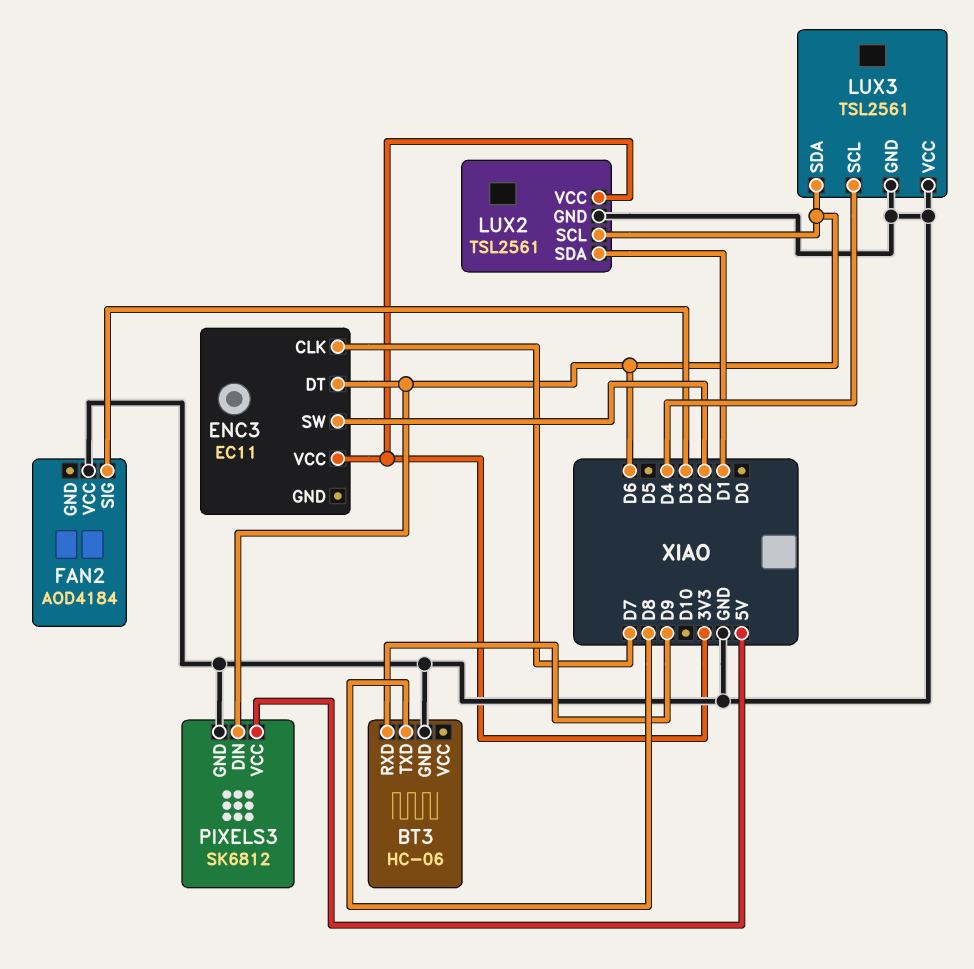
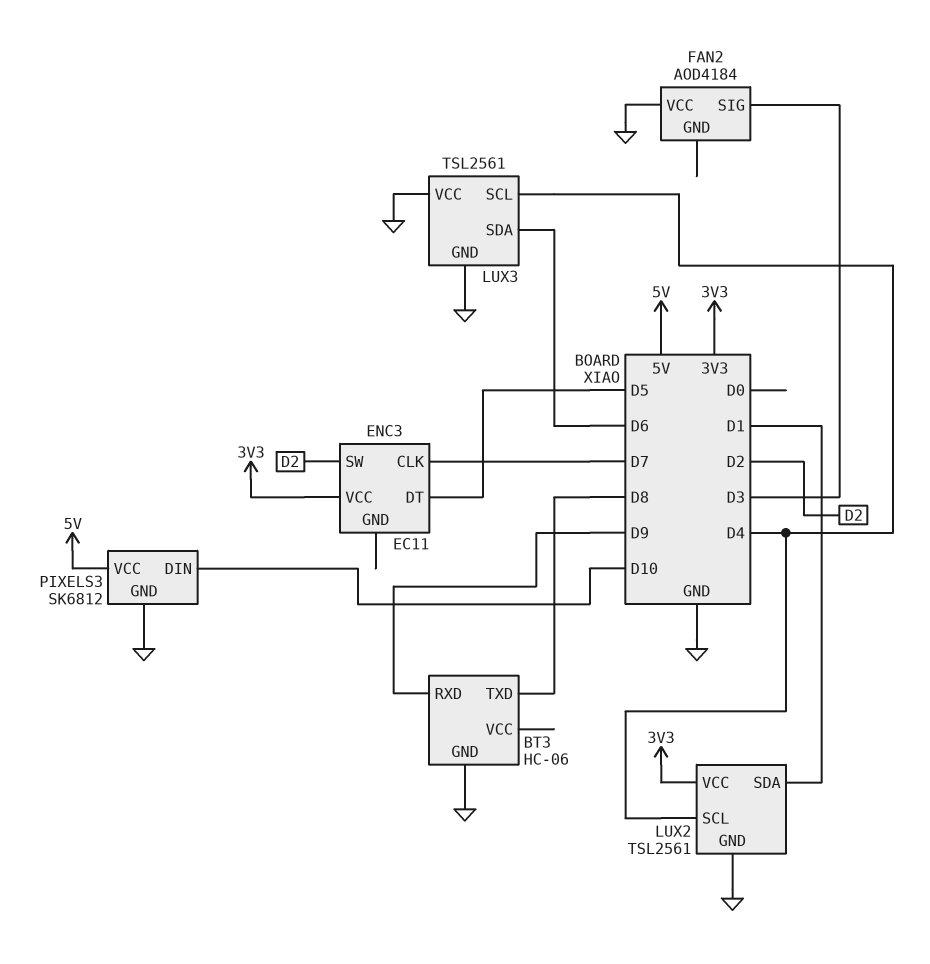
ENC3 pin DT: D6 -> D5
LUX2 pin SCL: D6 -> D4
PIXELS3 pin DIN: D6 -> D10

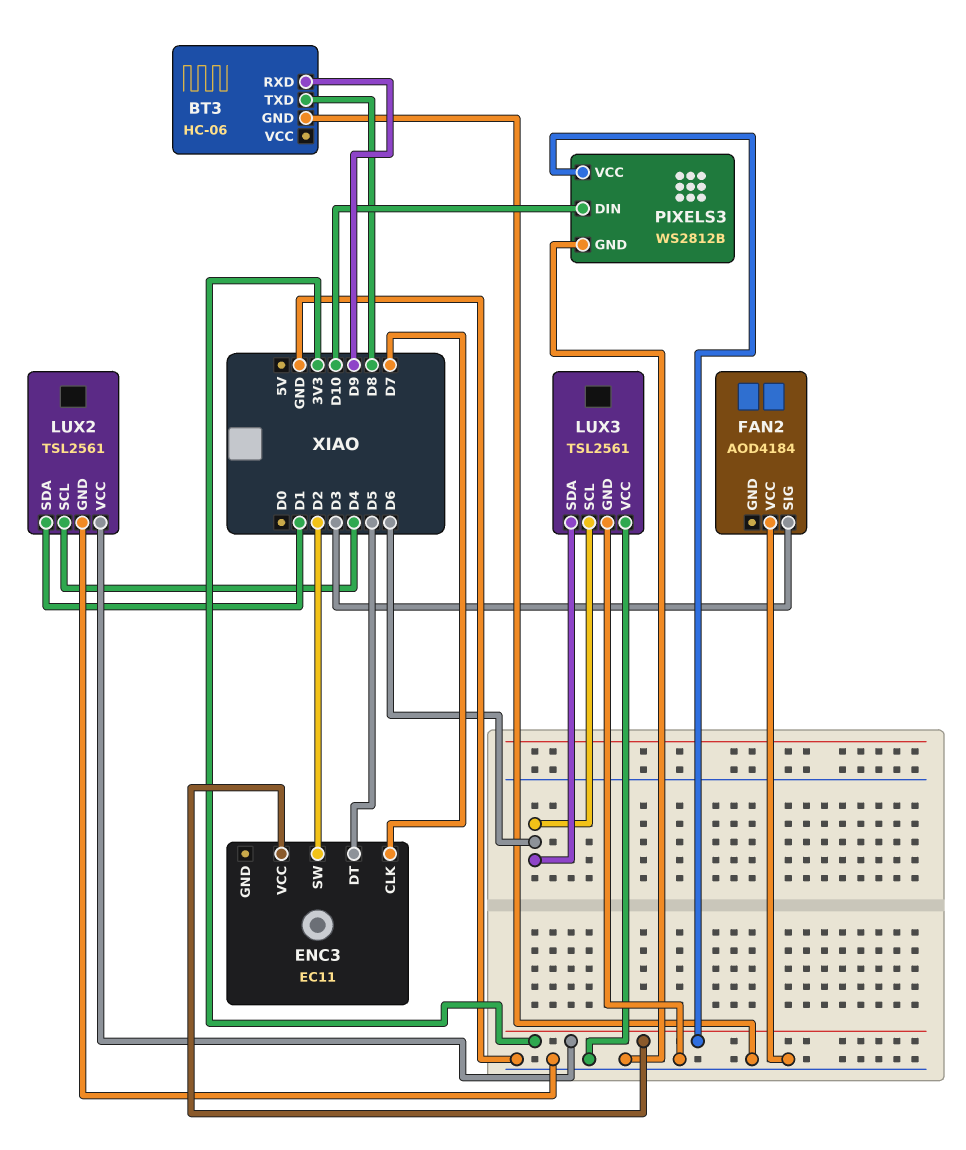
LUX3 pin SCL: D4 -> D6
PIXELS3: SK6812 -> WS2812B
PIXELS3 pin VCC: 5V -> 3V3

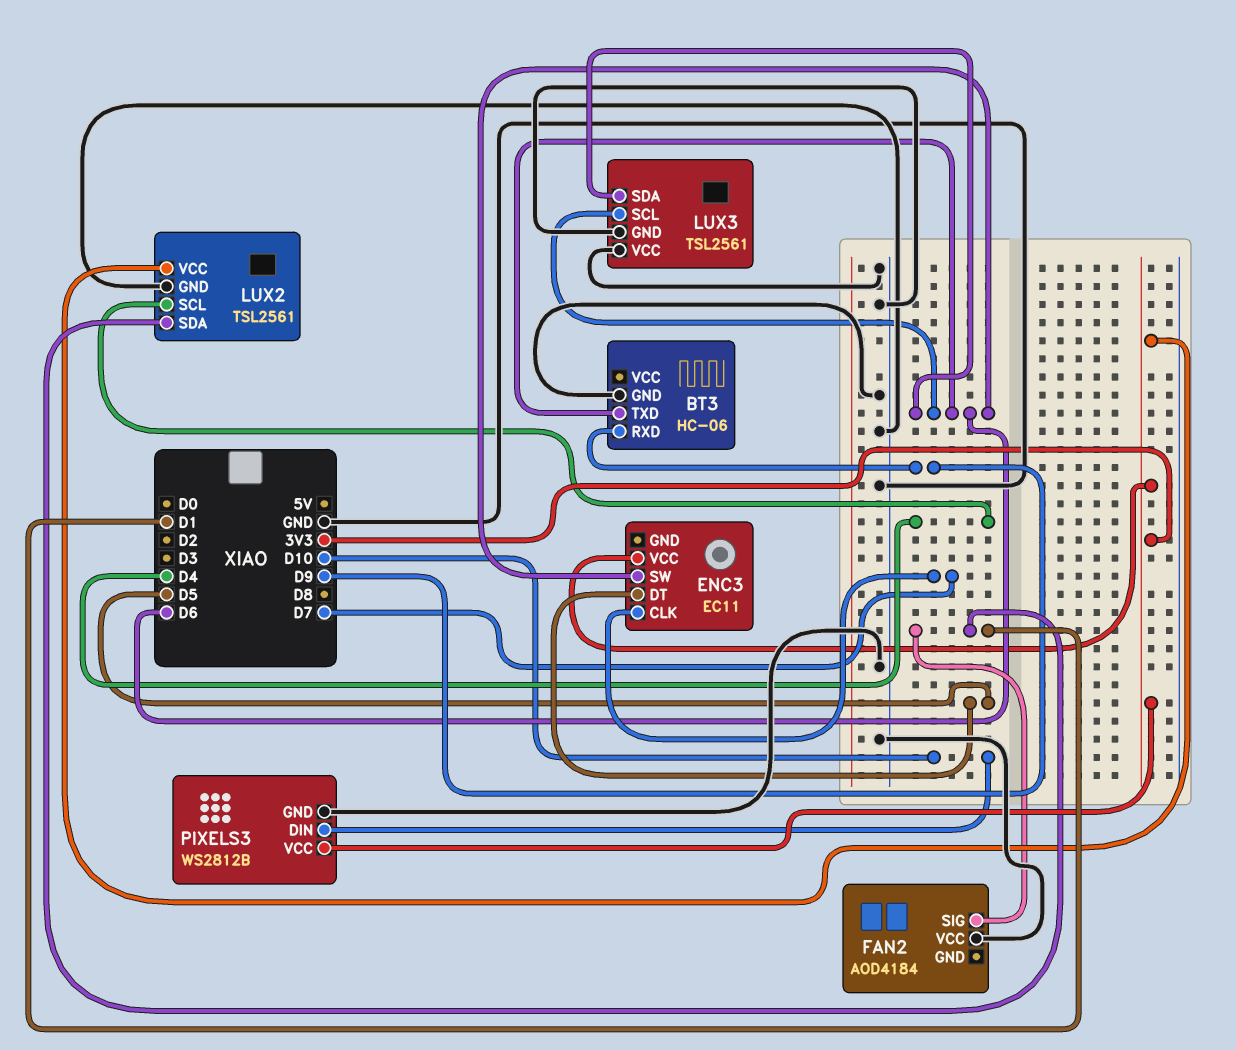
BT3 pin TXD: D8 -> D6
ENC3 pin SW: D2 -> D6
FAN2 pin SIG: D3 -> D1

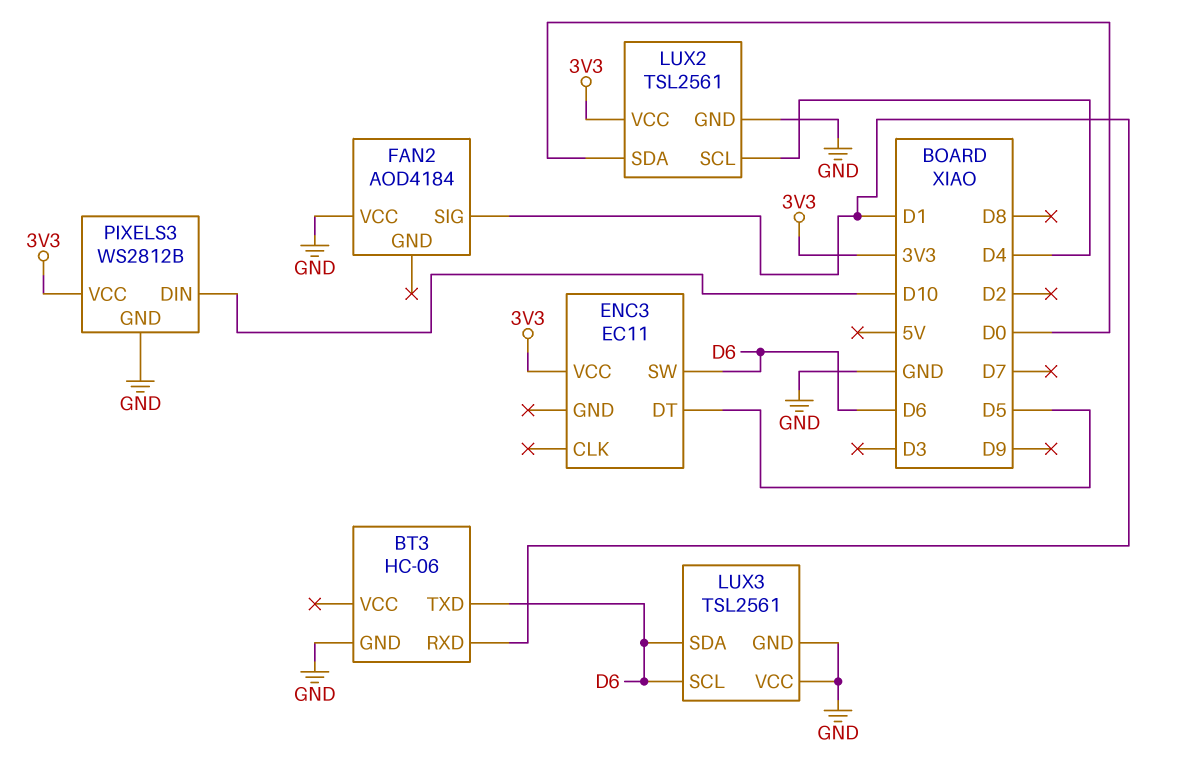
BT3 pin RXD: D9 -> D1
ENC3 pin CLK: D7 -> none
LUX2 pin SDA: D1 -> D0

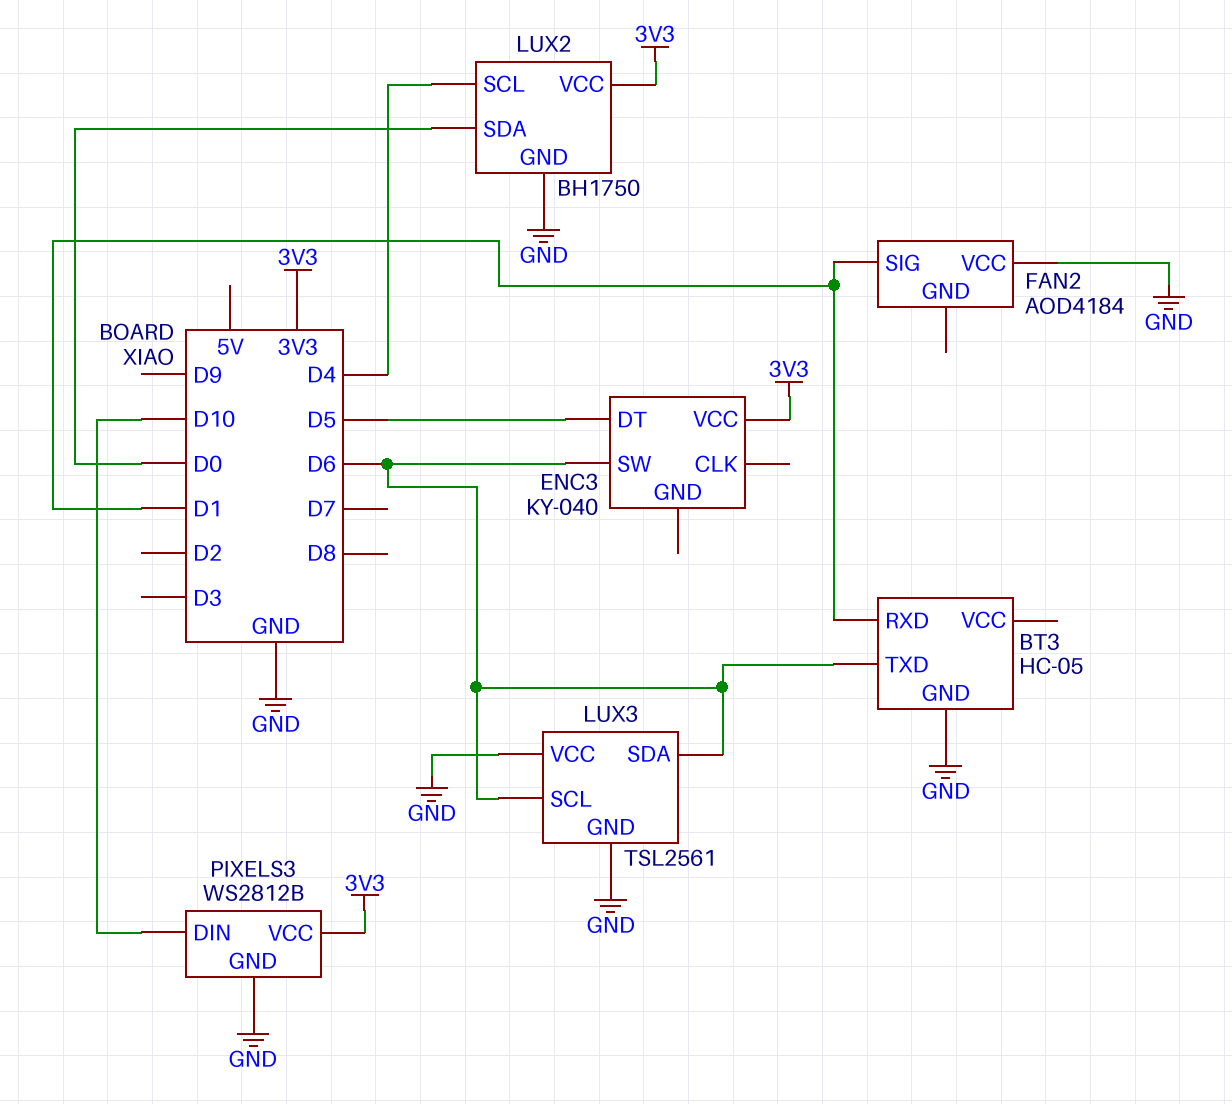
BT3: HC-06 -> HC-05
ENC3: EC11 -> KY-040
LUX2: TSL2561 -> BH1750

